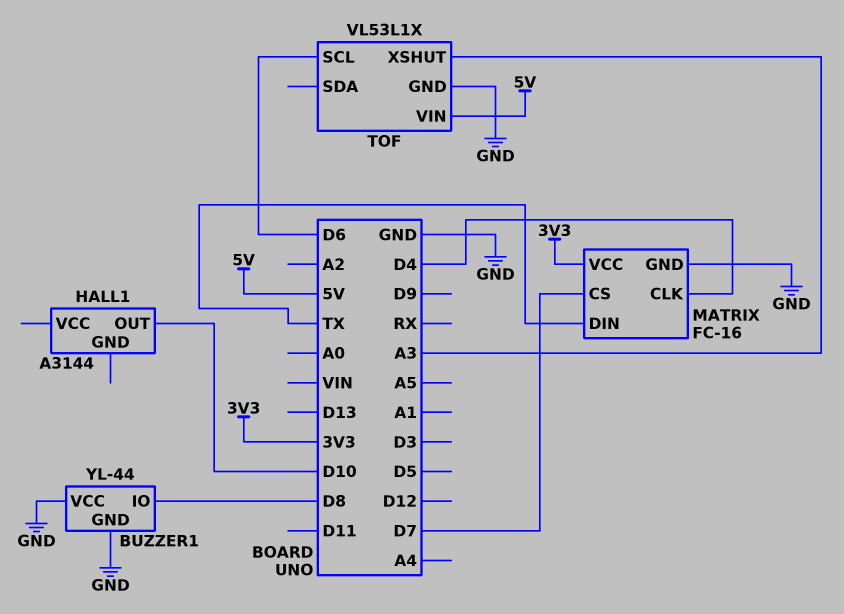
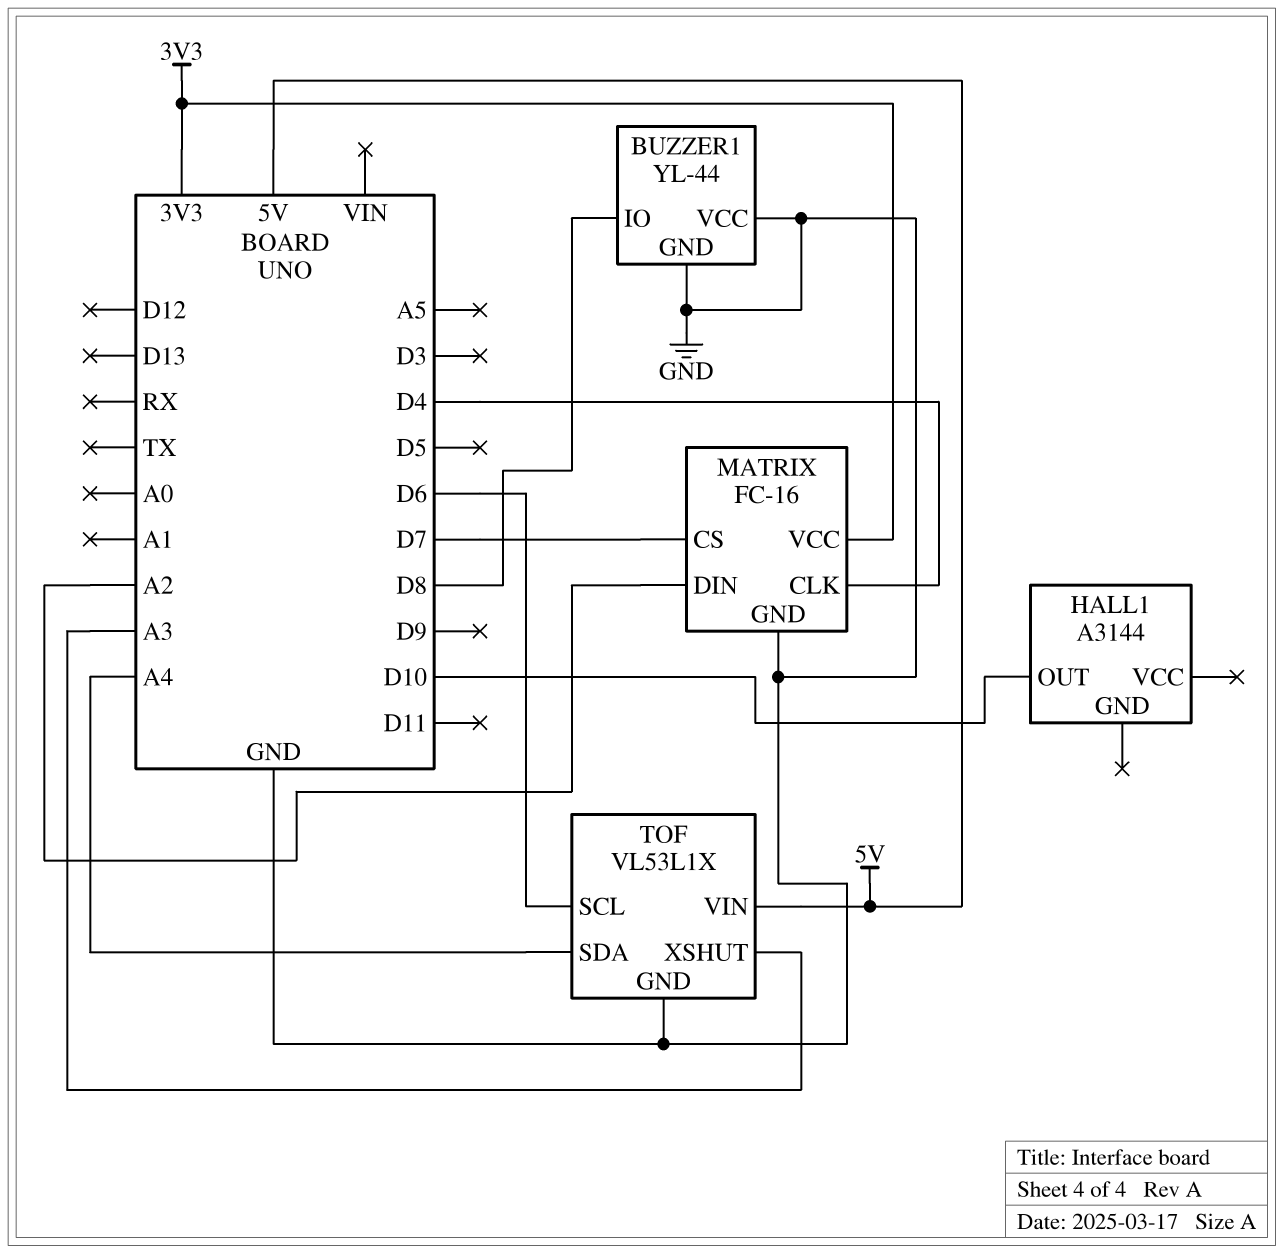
MATRIX pin DIN: TX -> A2
TOF pin SDA: none -> A4

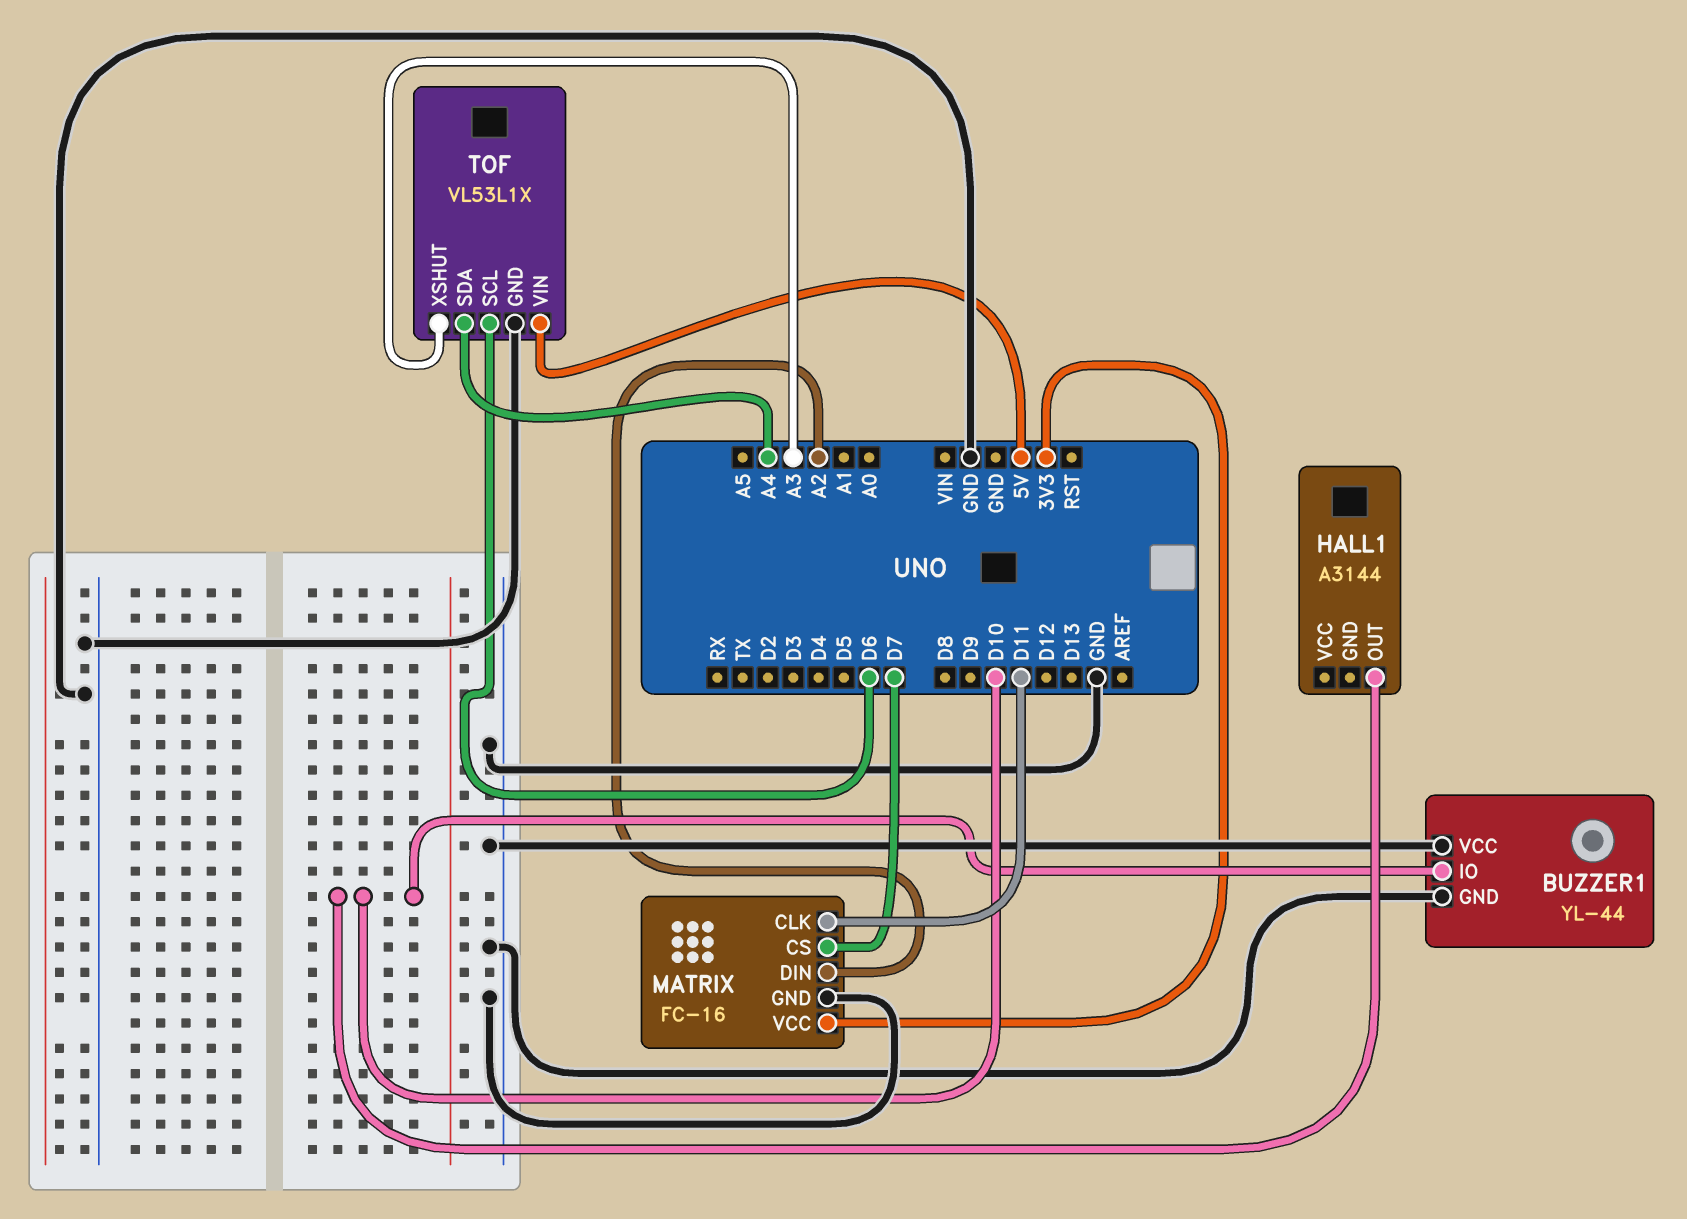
BUZZER1 pin IO: D8 -> D10
MATRIX pin CLK: D4 -> D11

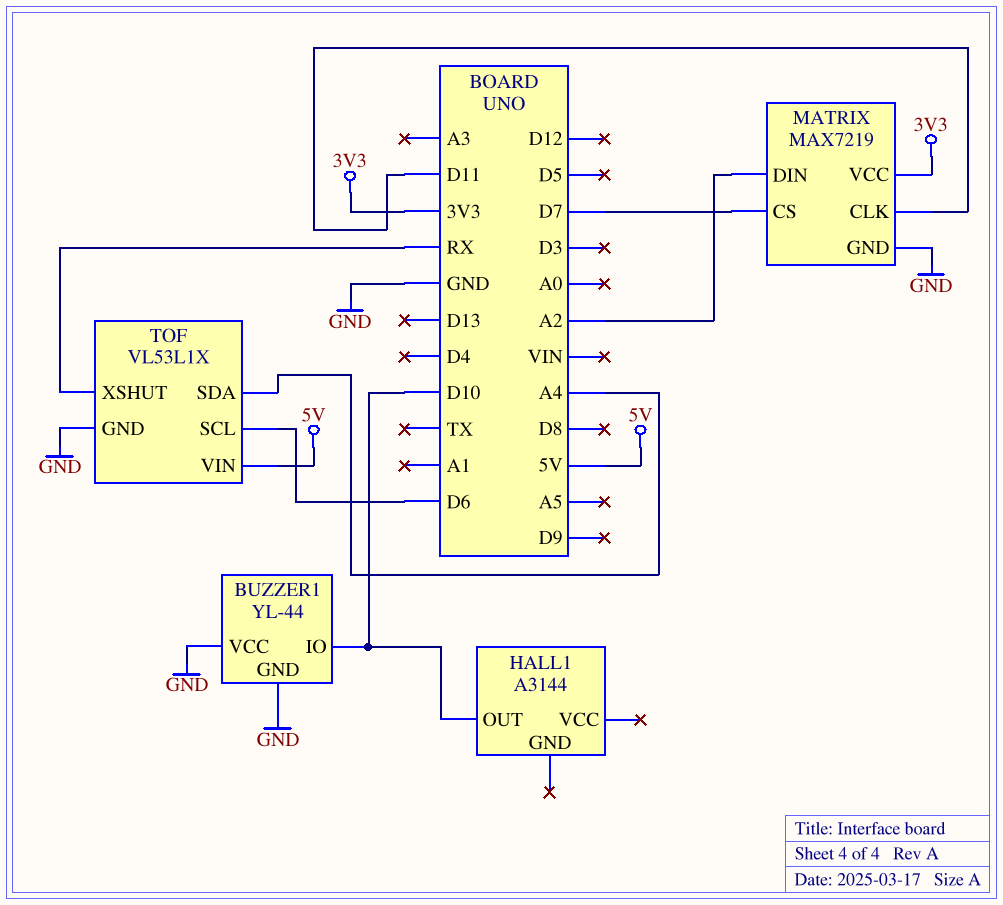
MATRIX: FC-16 -> MAX7219
TOF pin XSHUT: A3 -> RX

